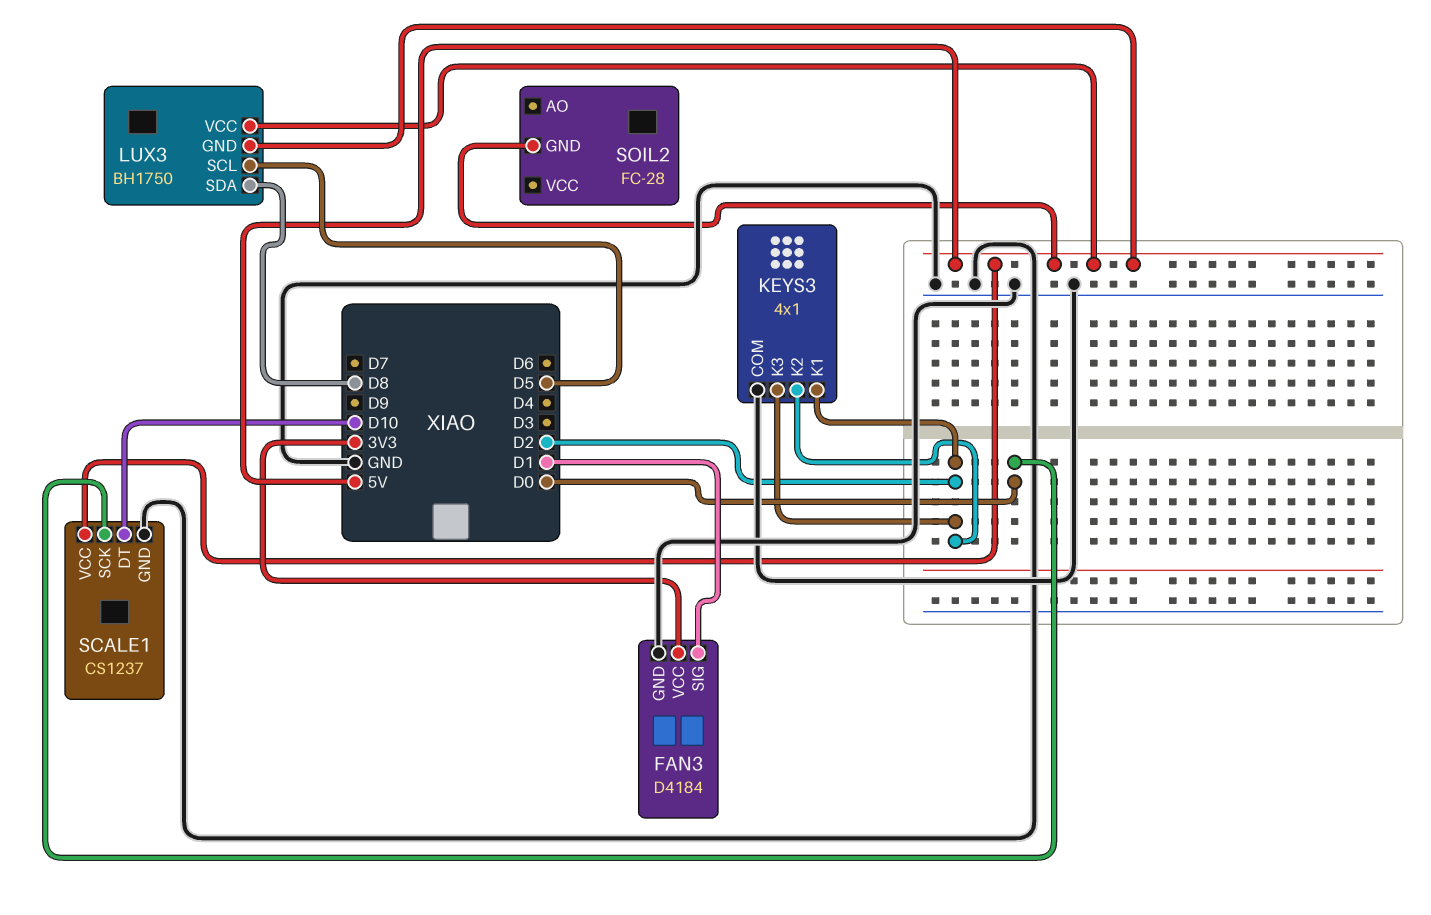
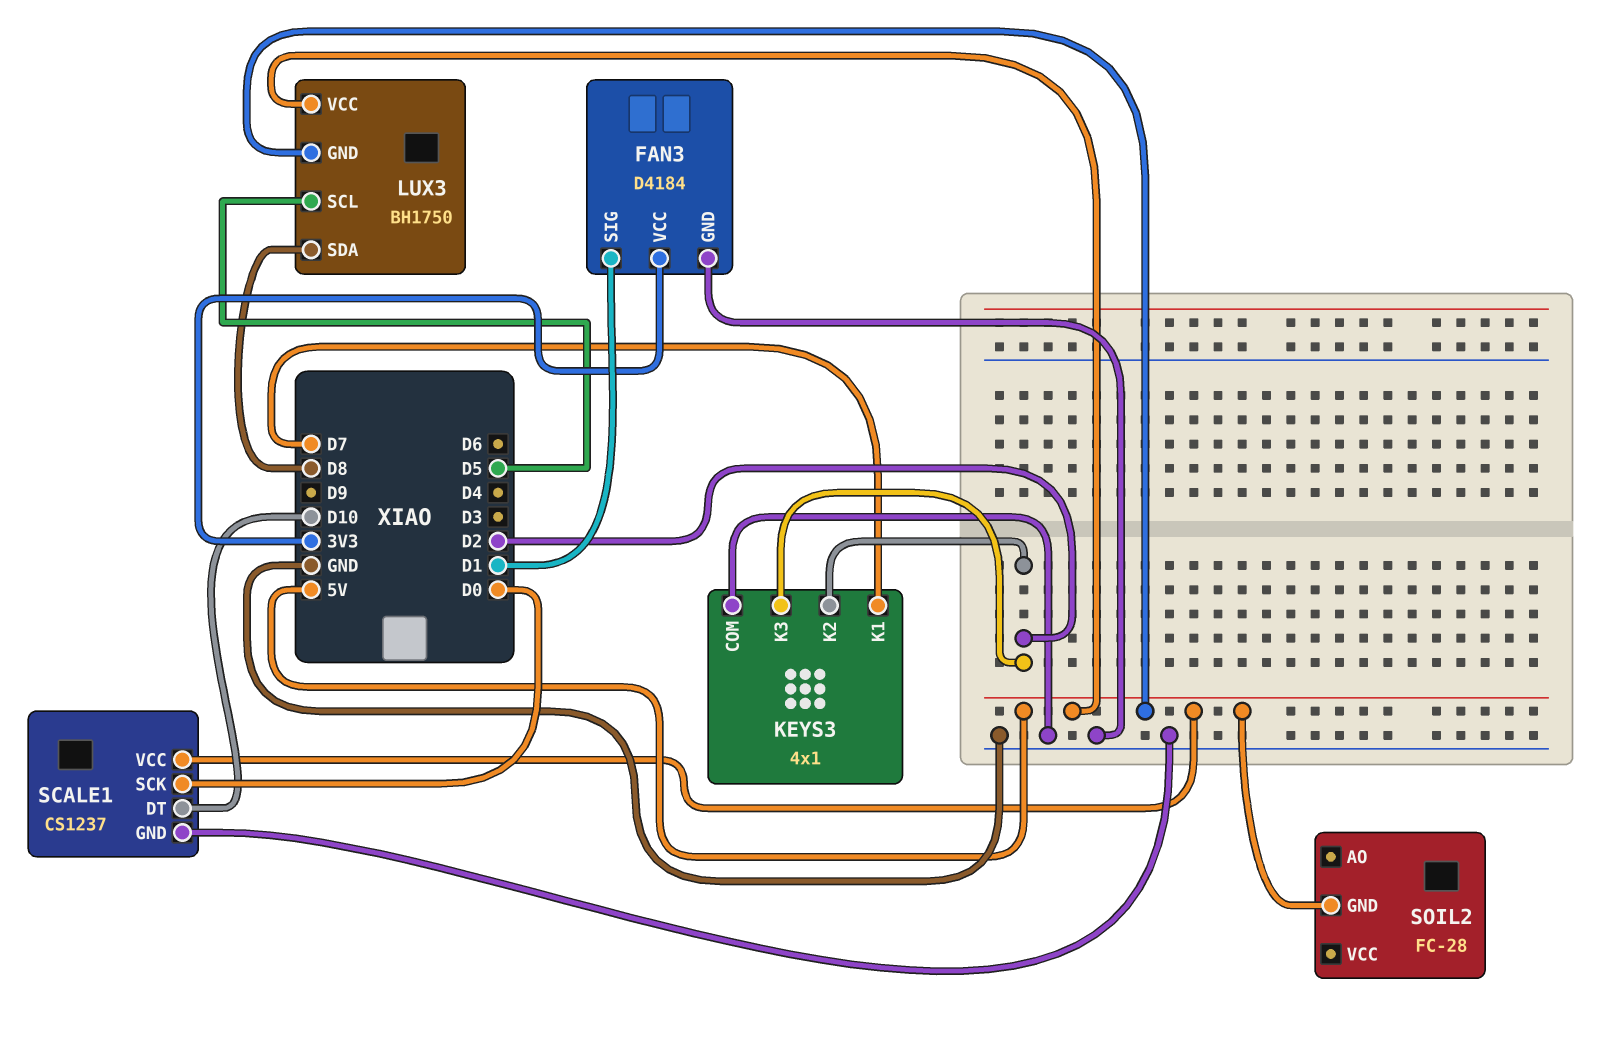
KEYS3 pin K1: D2 -> D7

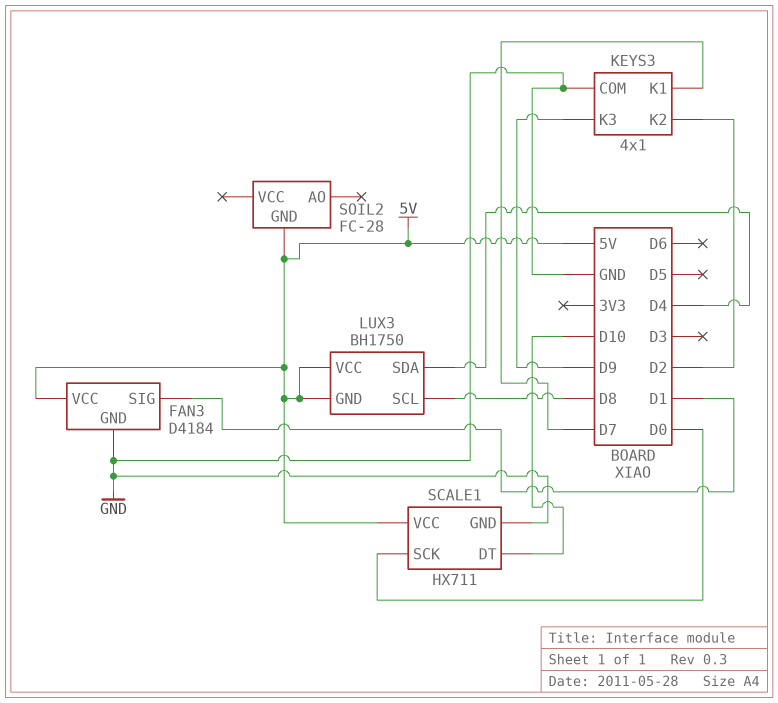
FAN3 pin VCC: 3V3 -> 5V
KEYS3 pin K3: D2 -> D9
LUX3 pin SCL: D5 -> D8
LUX3 pin SDA: D8 -> D4
SCALE1: CS1237 -> HX711

